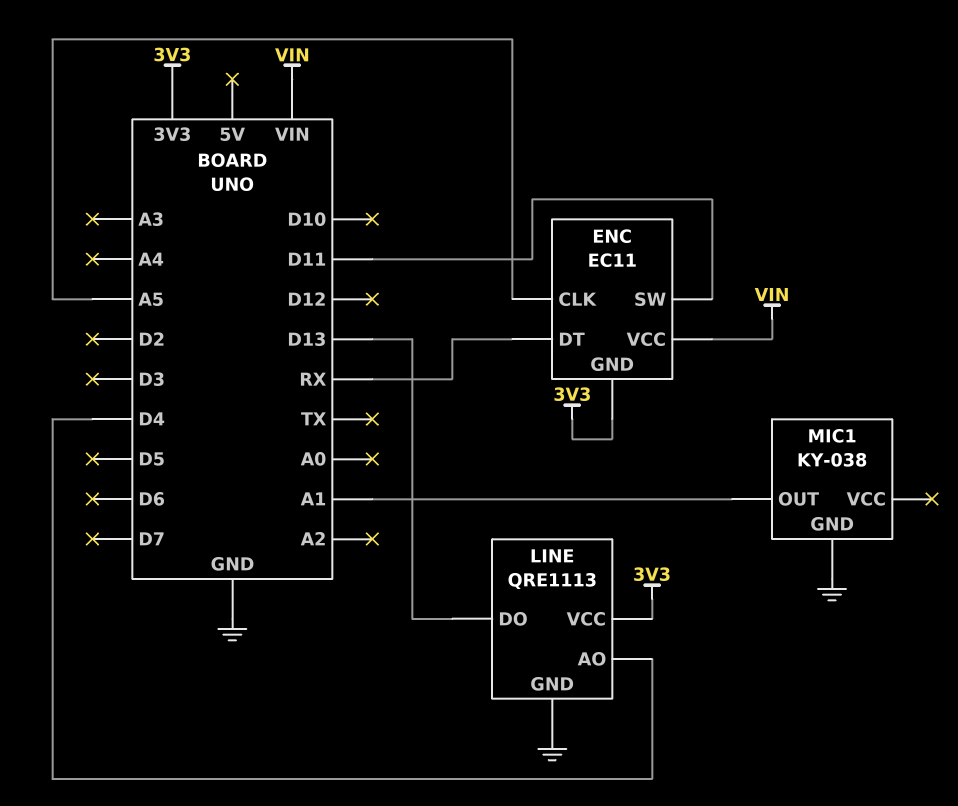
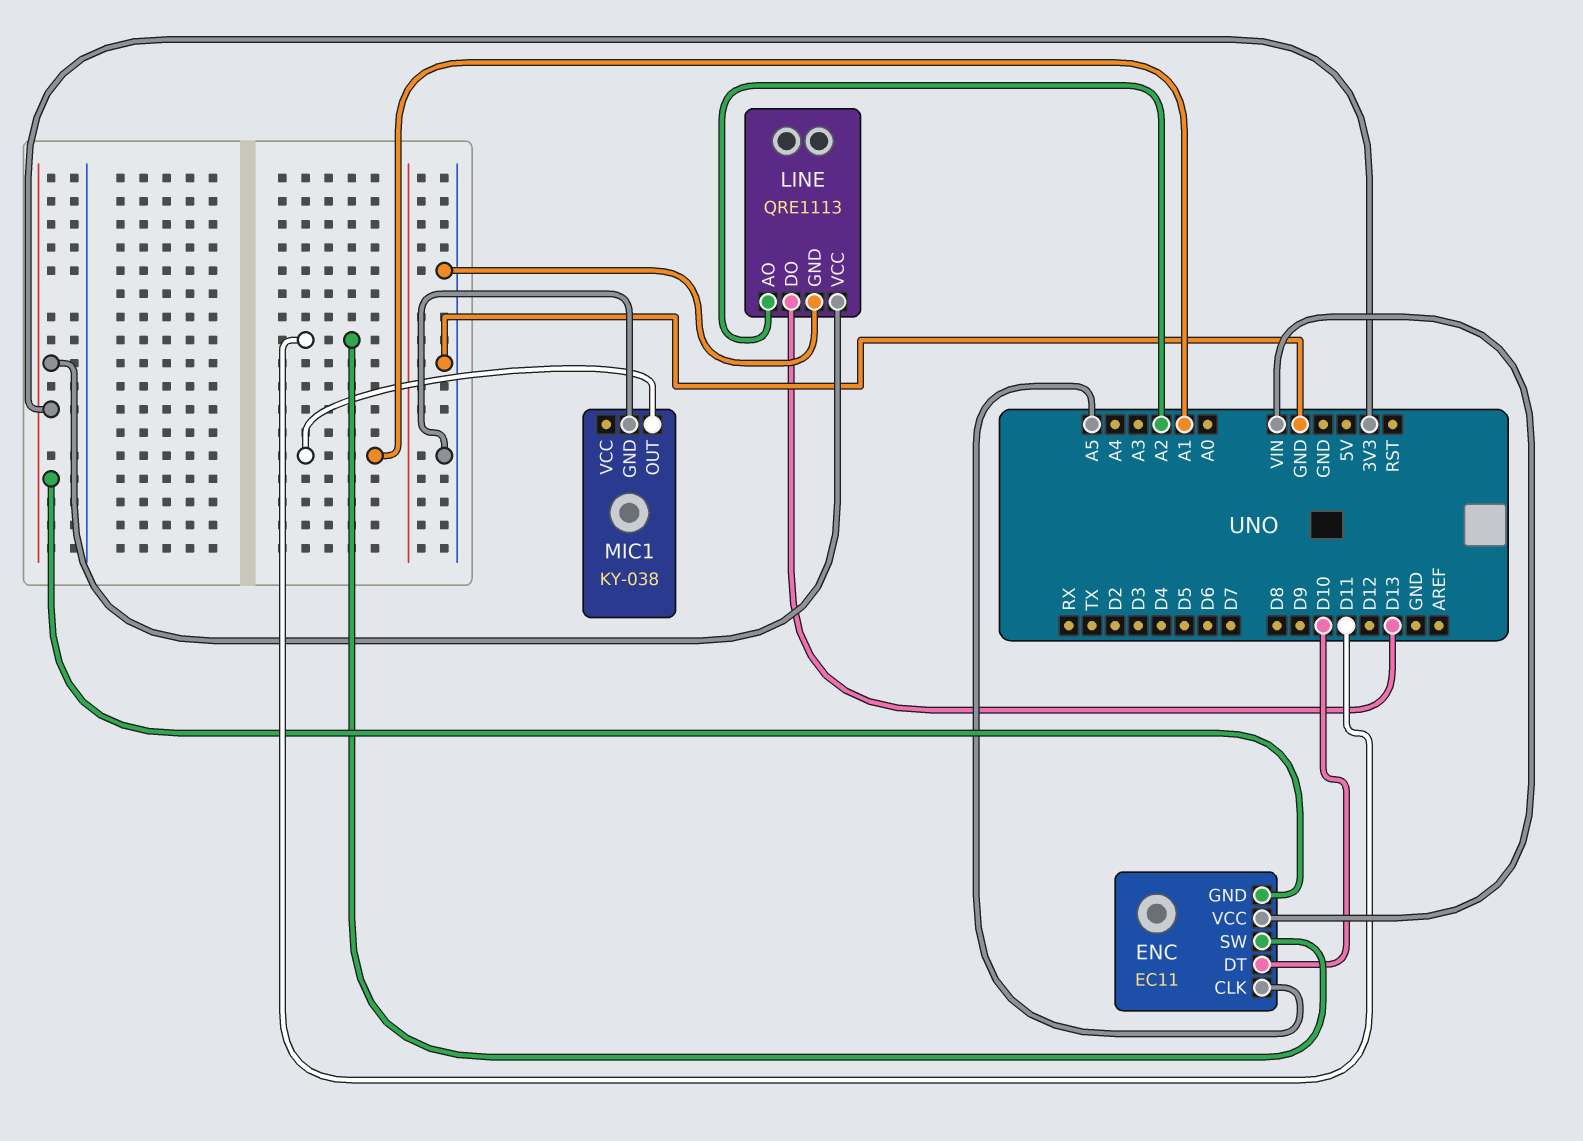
ENC pin DT: RX -> D10
LINE pin AO: D4 -> A2

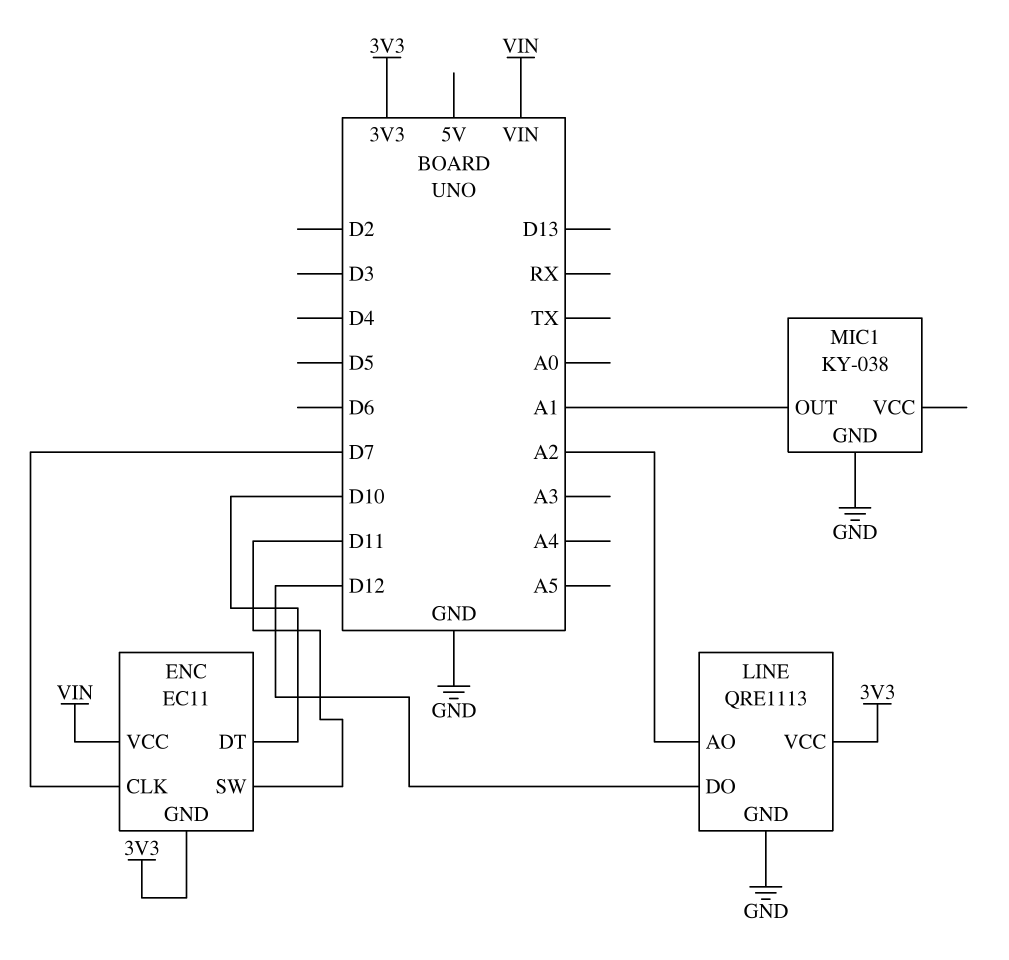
ENC pin CLK: A5 -> D7
LINE pin DO: D13 -> D12

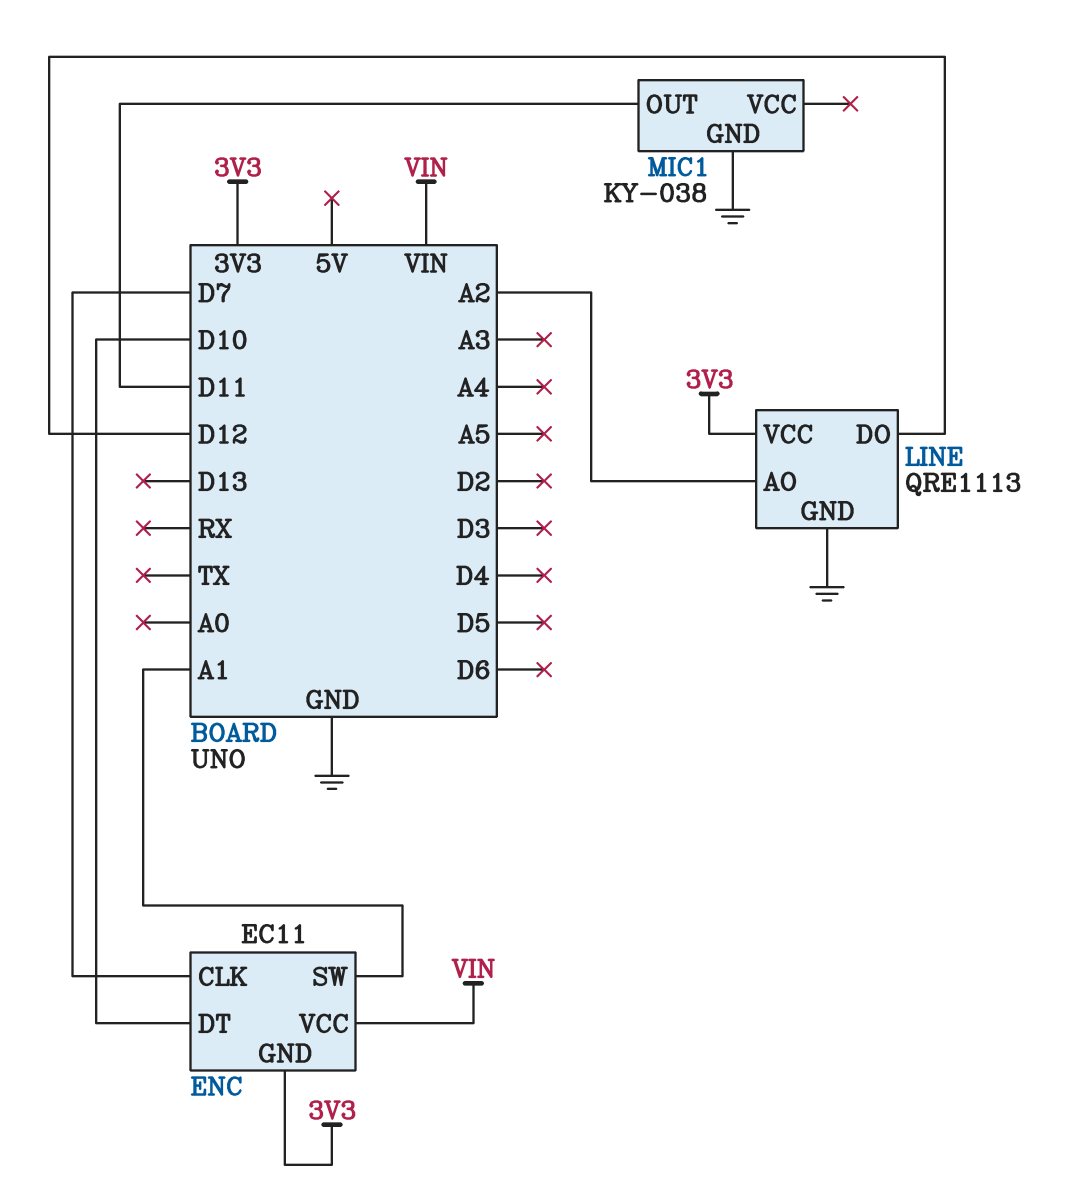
ENC pin SW: D11 -> A1
MIC1 pin OUT: A1 -> D11

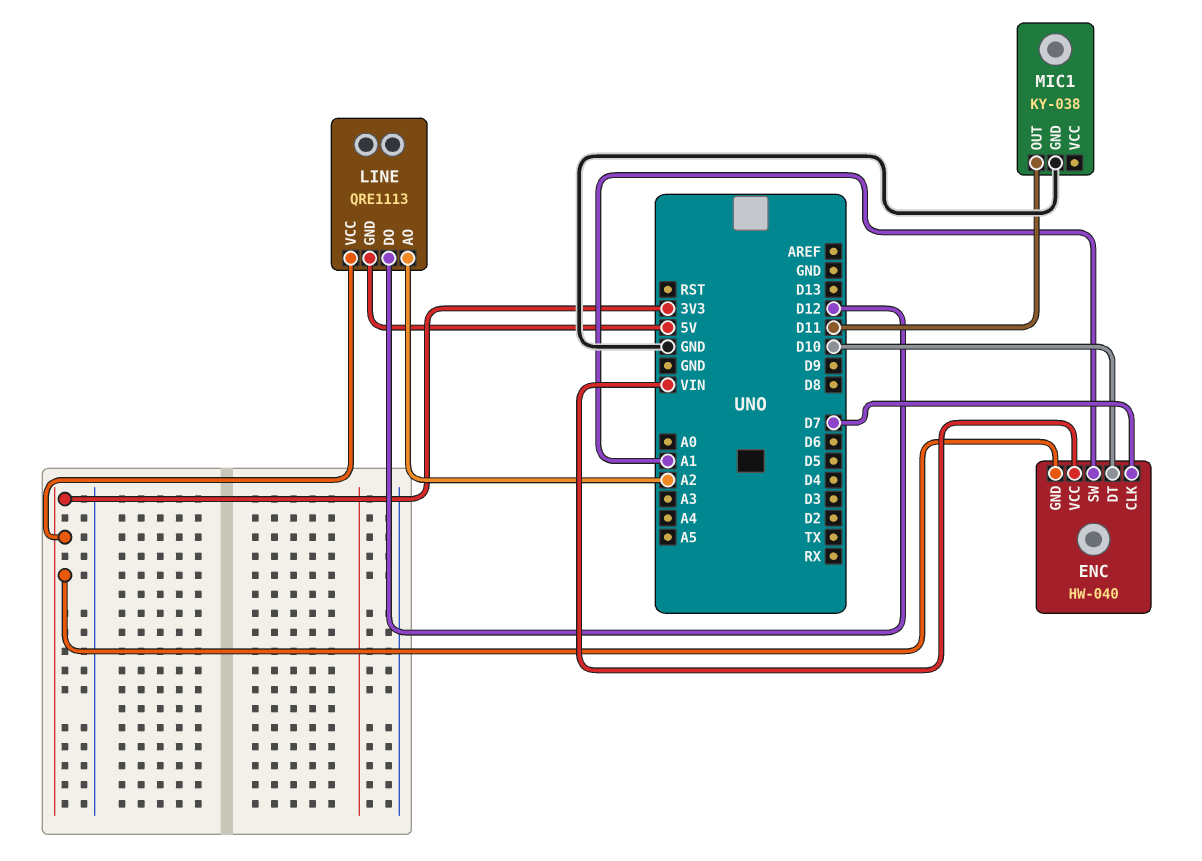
ENC: EC11 -> HW-040
LINE pin GND: GND -> 5V

